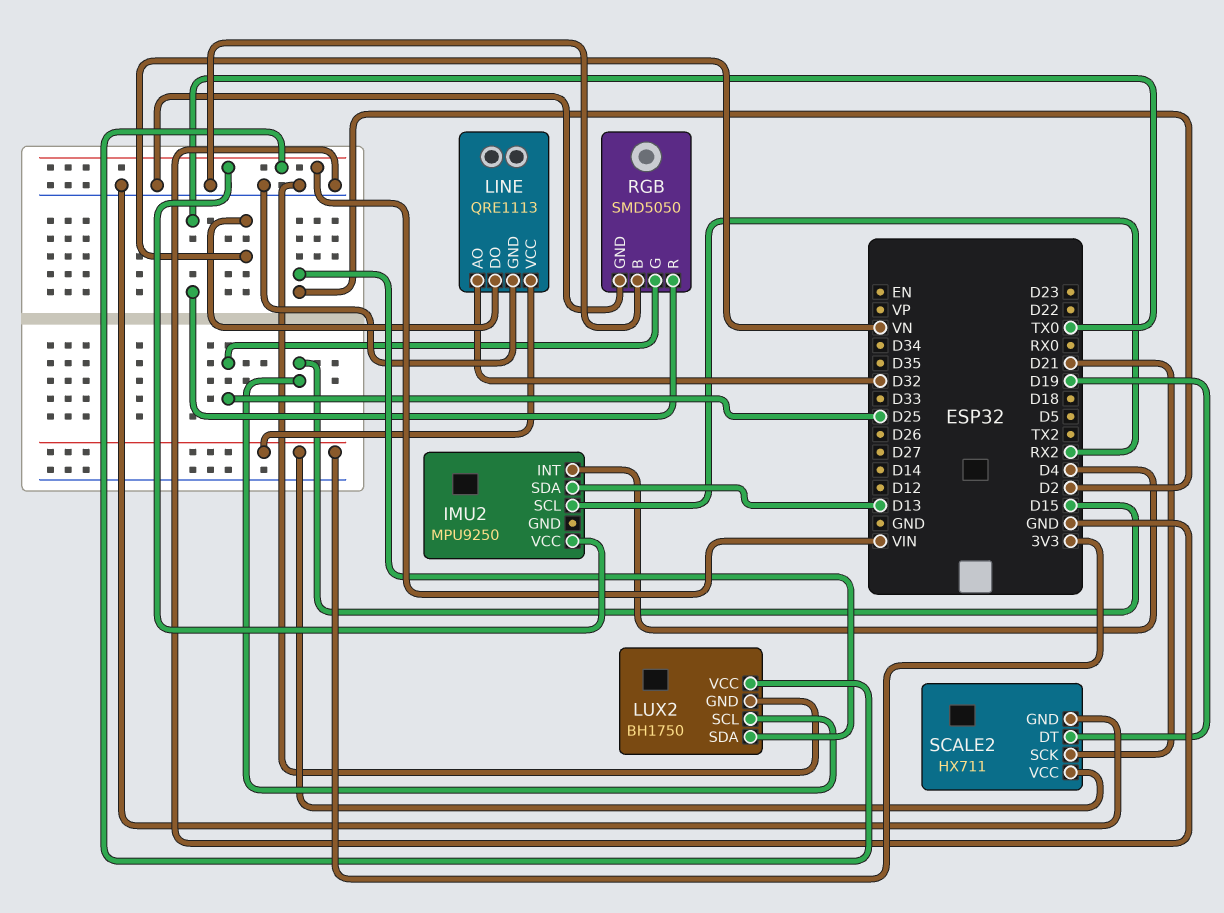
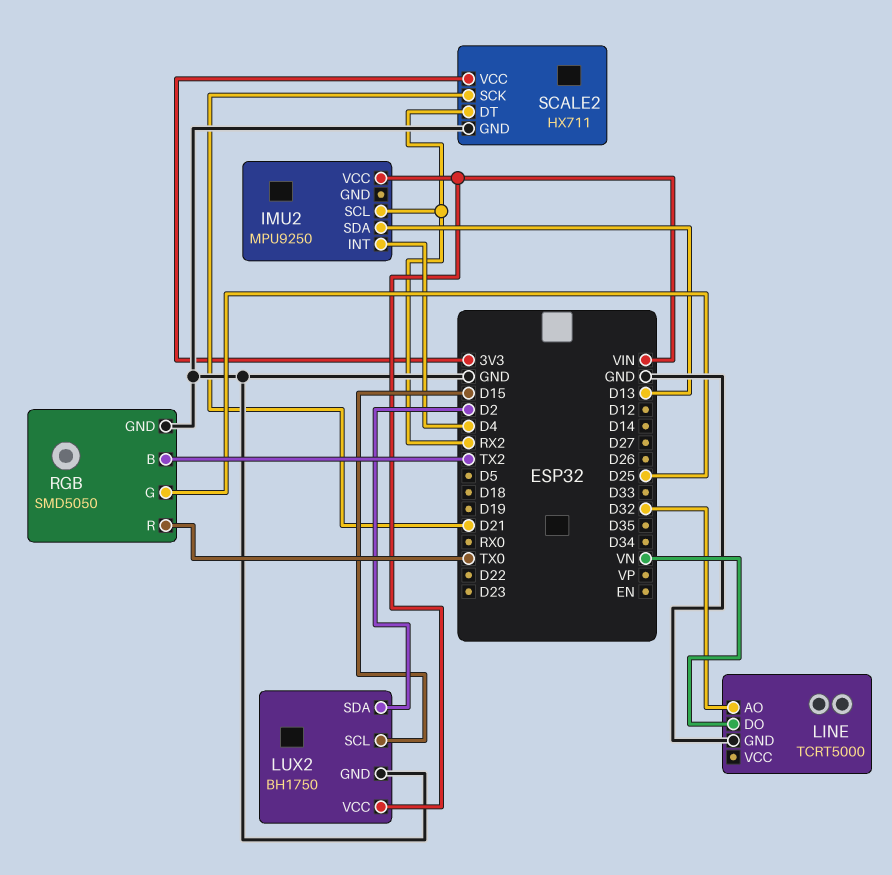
LINE: QRE1113 -> TCRT5000
LINE pin VCC: 3V3 -> none
RGB pin B: GND -> TX2
SCALE2 pin DT: D19 -> RX2

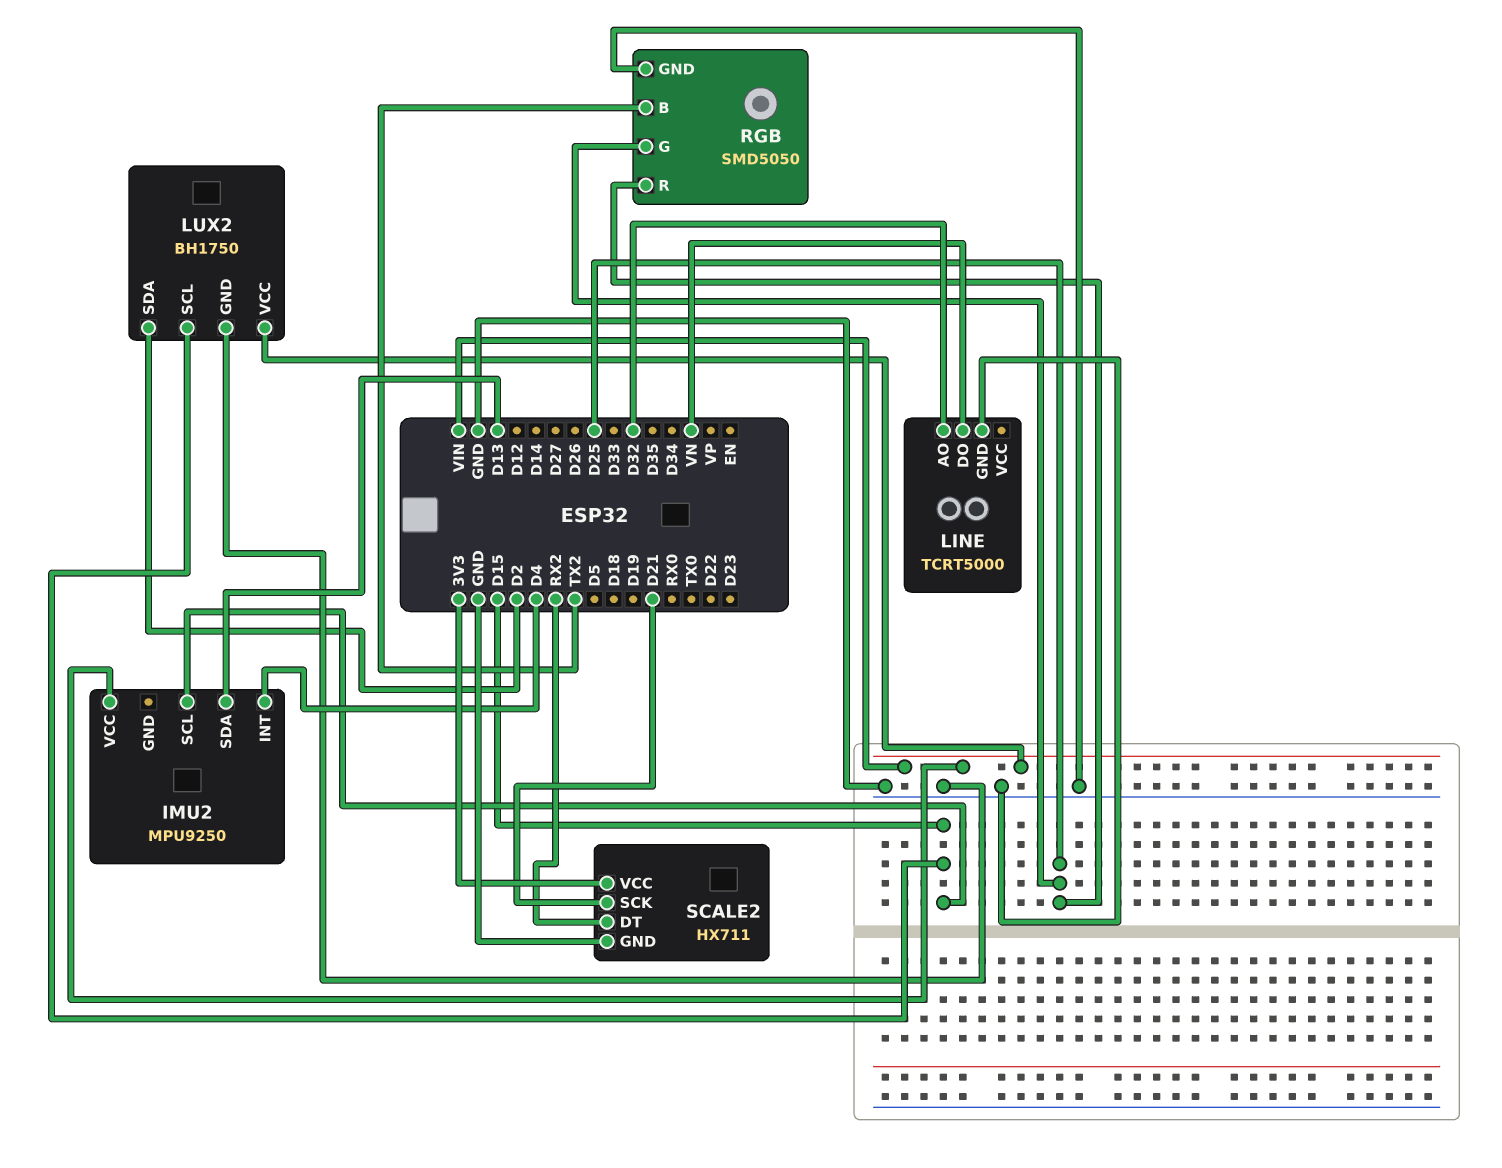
IMU2 pin SCL: RX2 -> D15
RGB pin R: TX0 -> D25

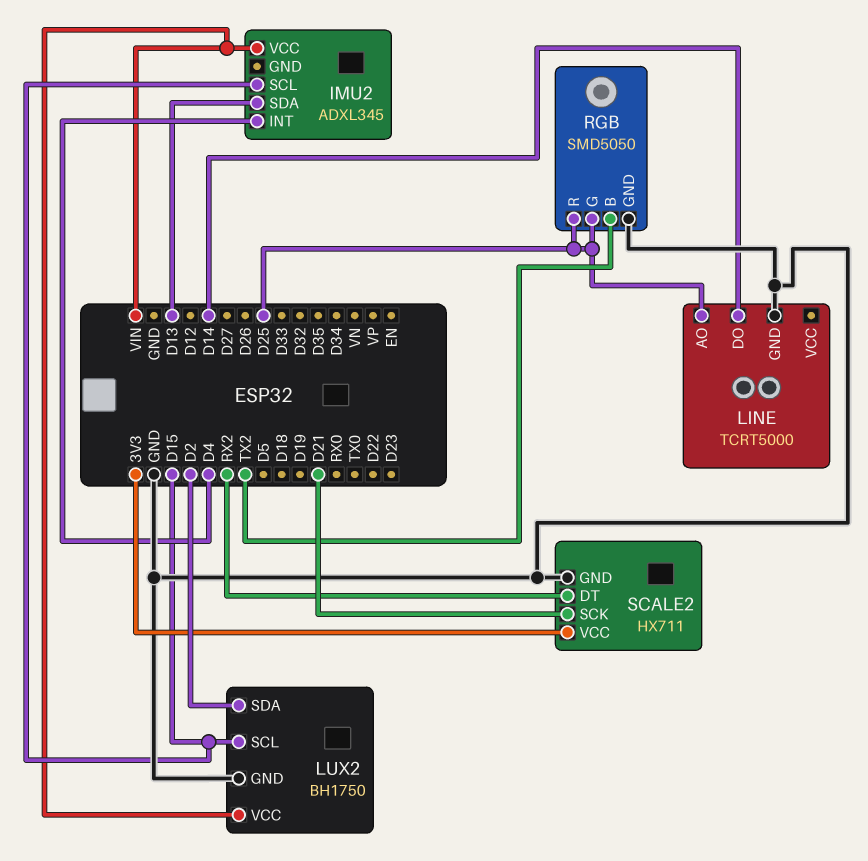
IMU2: MPU9250 -> ADXL345
LINE pin AO: D32 -> D25
LINE pin DO: VN -> D14

